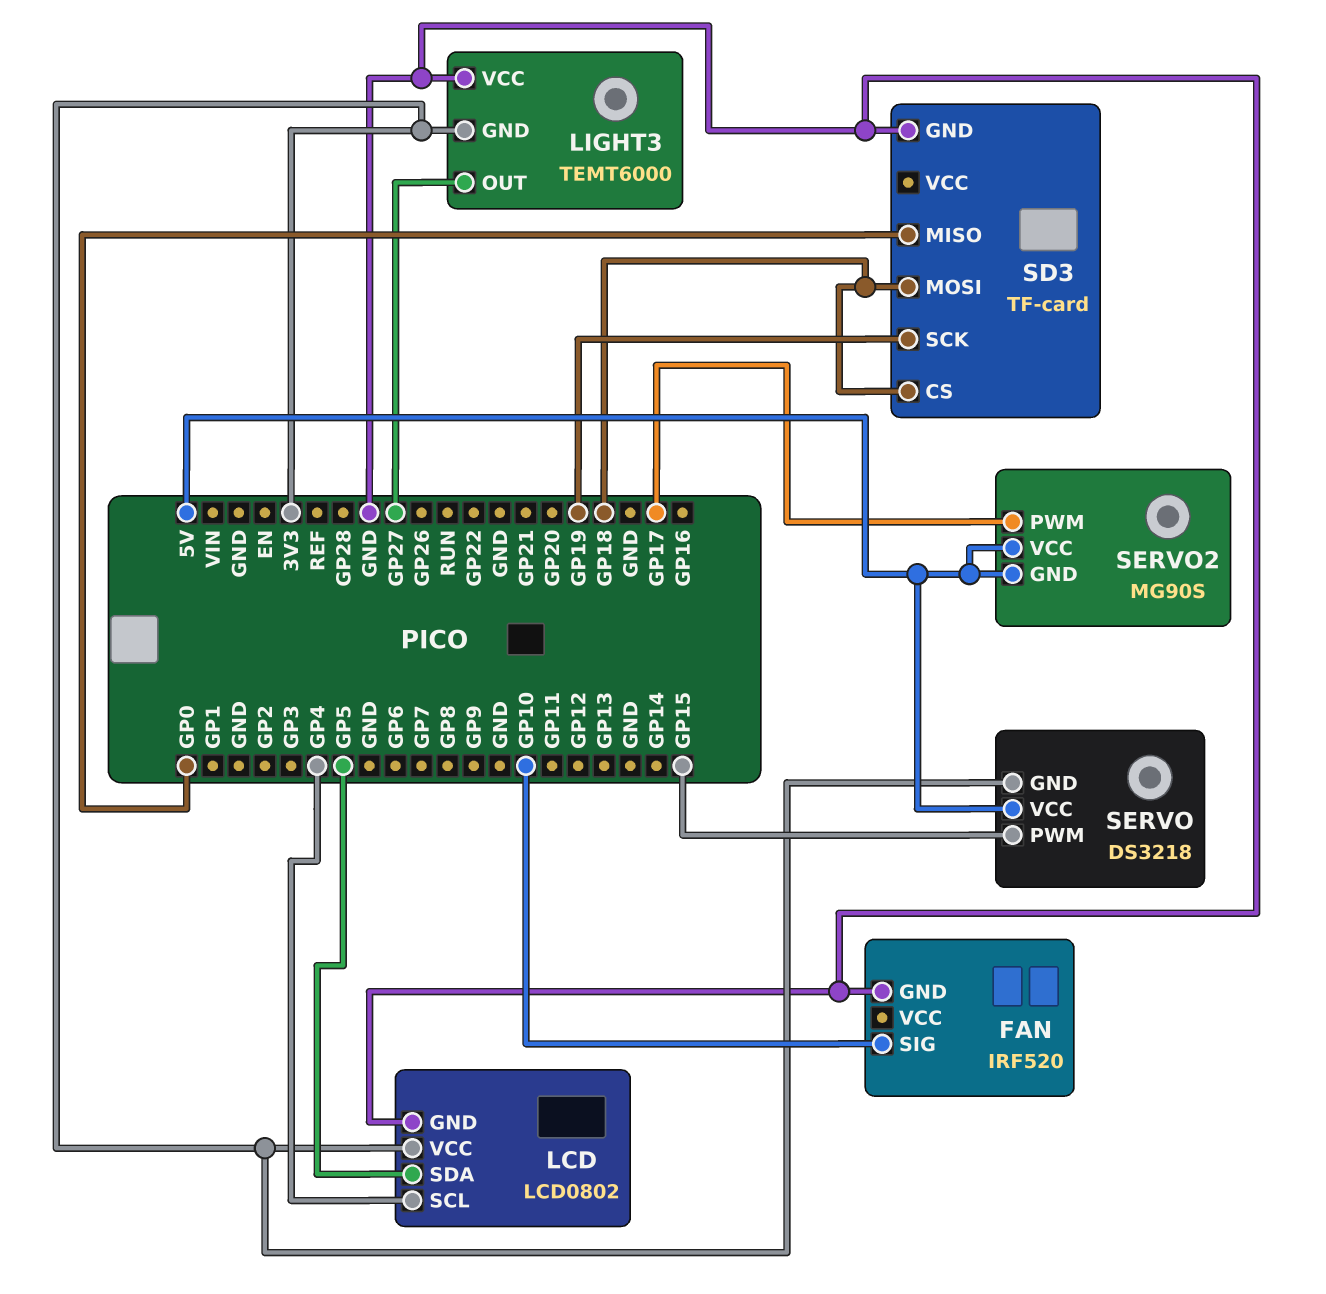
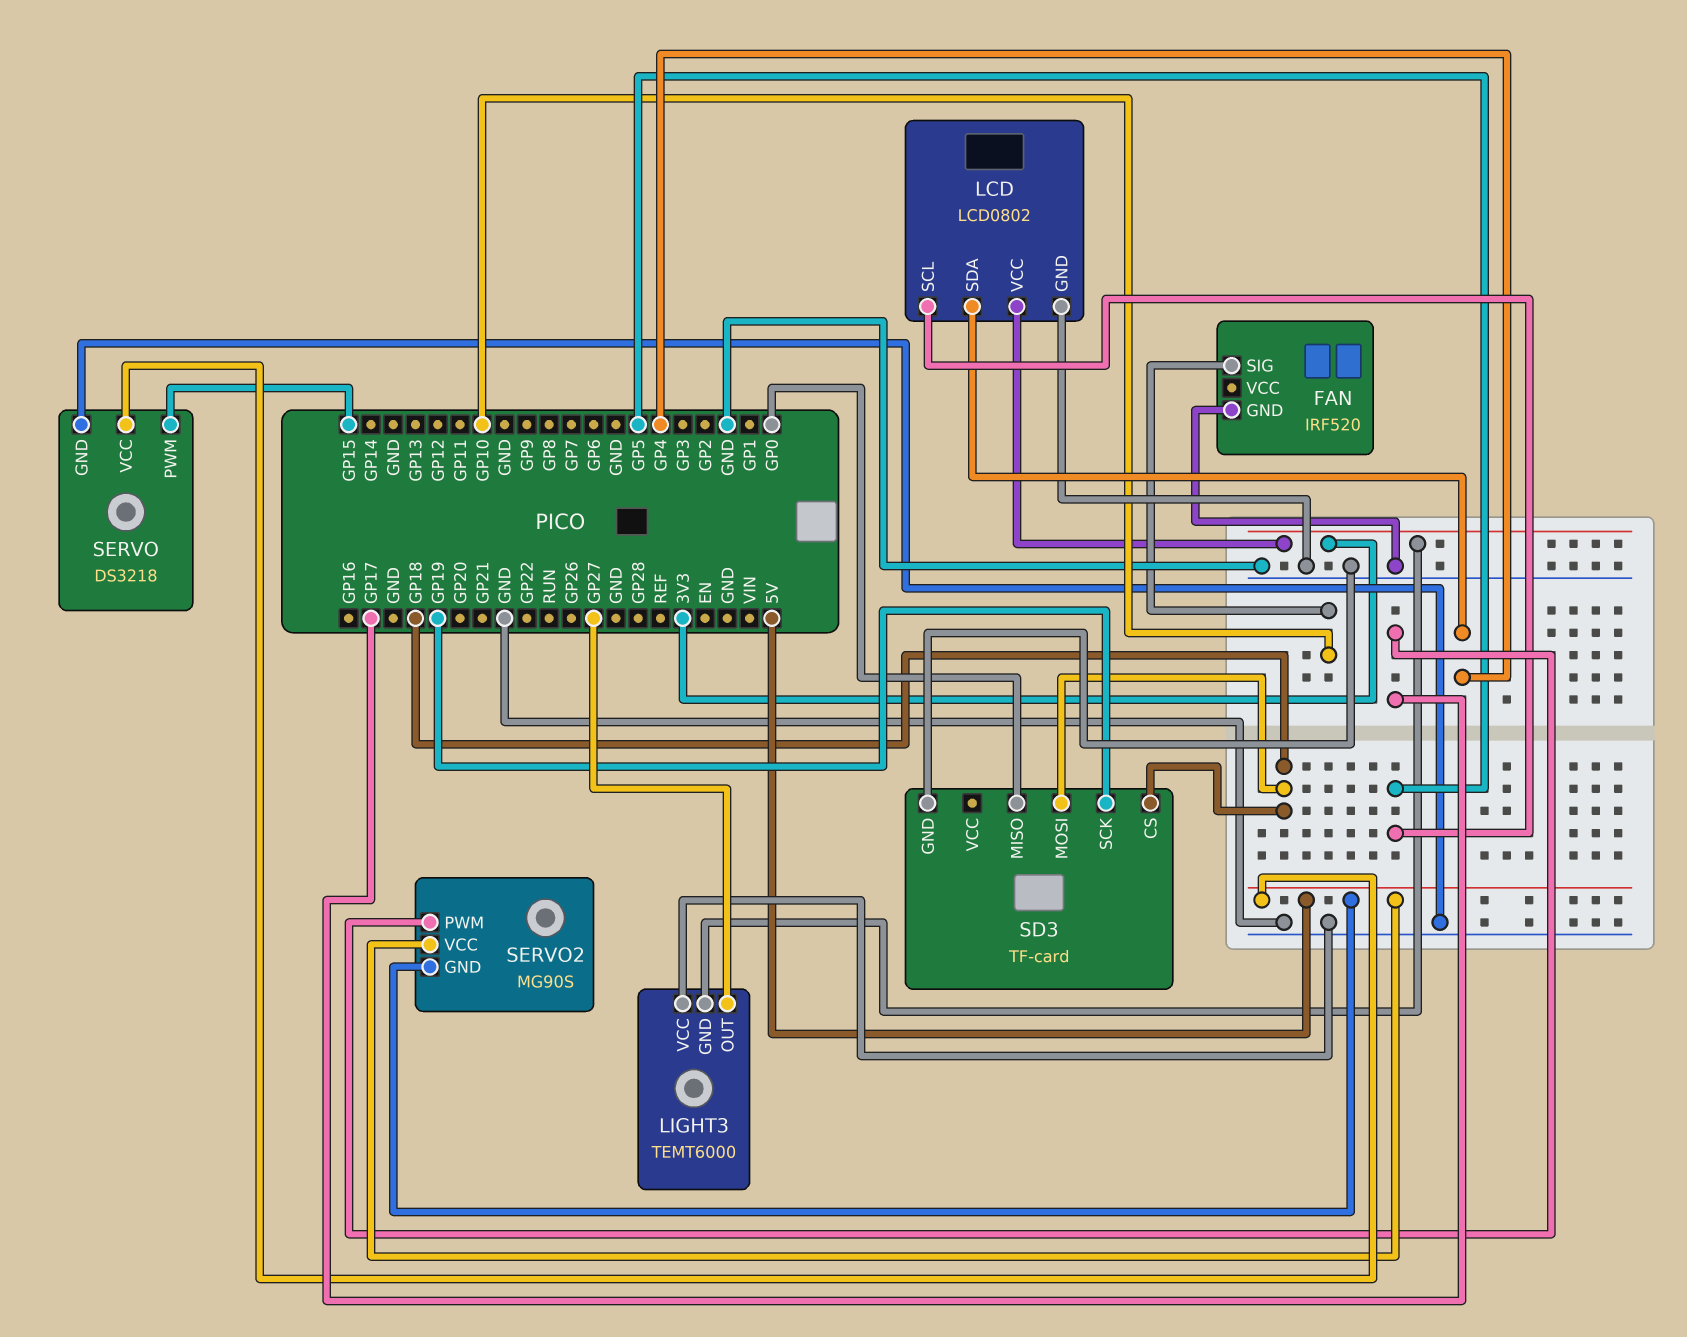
LCD pin SCL: GP4 -> GP5
LCD pin SDA: GP5 -> GP4
SERVO pin GND: 3V3 -> GND

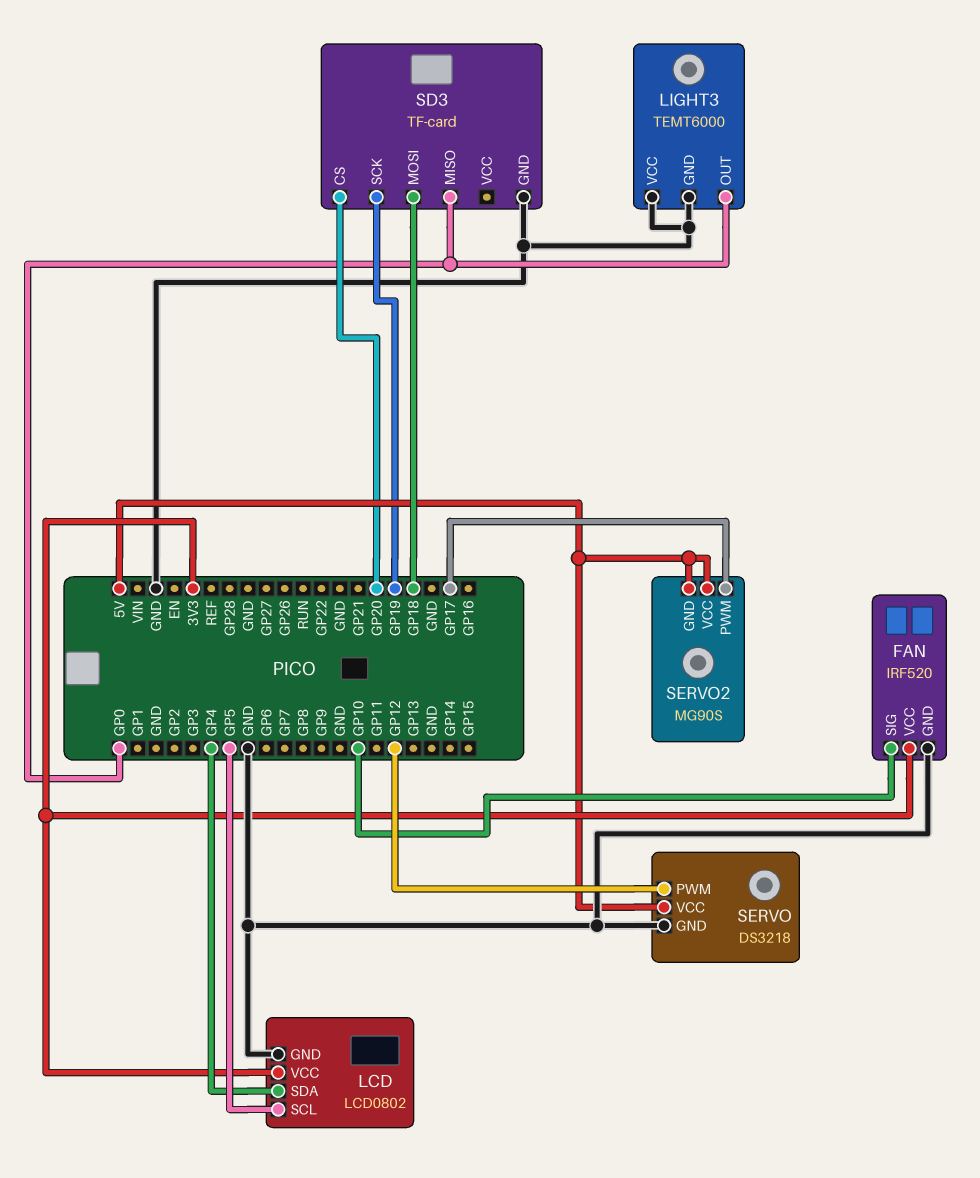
FAN pin VCC: none -> 3V3
LIGHT3 pin GND: 3V3 -> GND
LIGHT3 pin OUT: GP27 -> GP0
SD3 pin CS: GP18 -> GP20
SERVO pin PWM: GP15 -> GP12

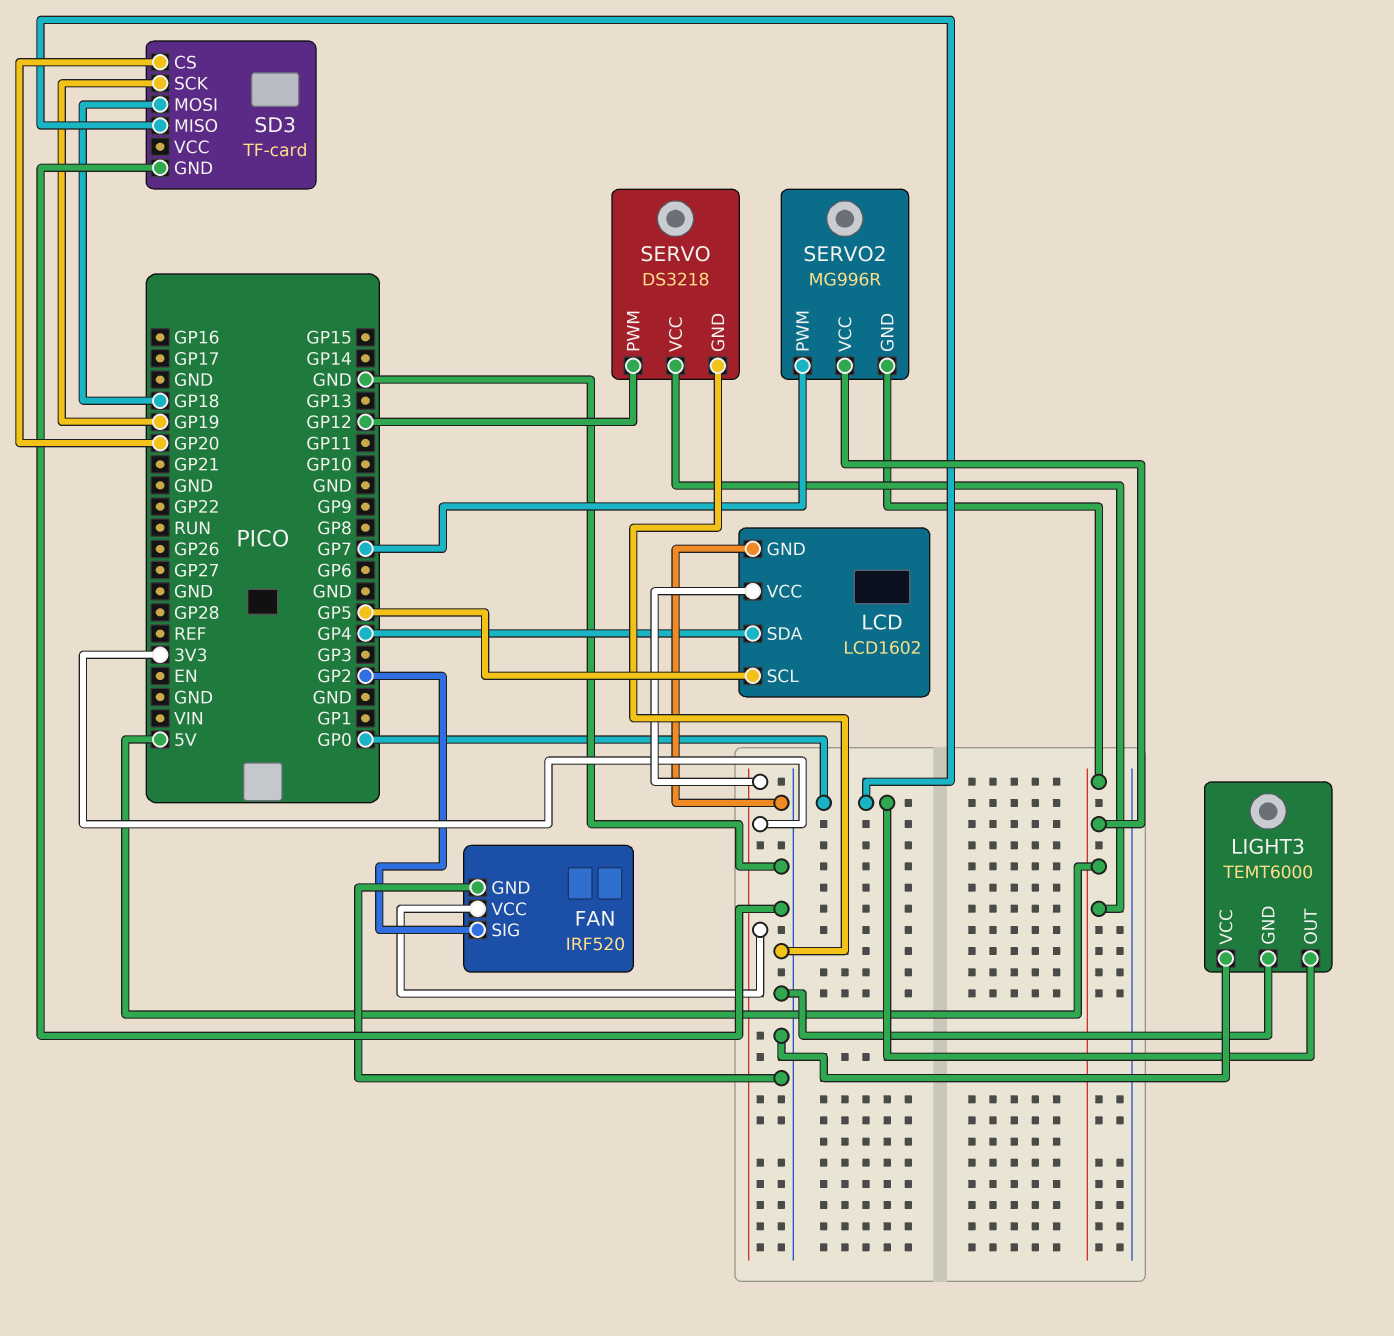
FAN pin SIG: GP10 -> GP2
LCD: LCD0802 -> LCD1602
SERVO2: MG90S -> MG996R
SERVO2 pin PWM: GP17 -> GP7

